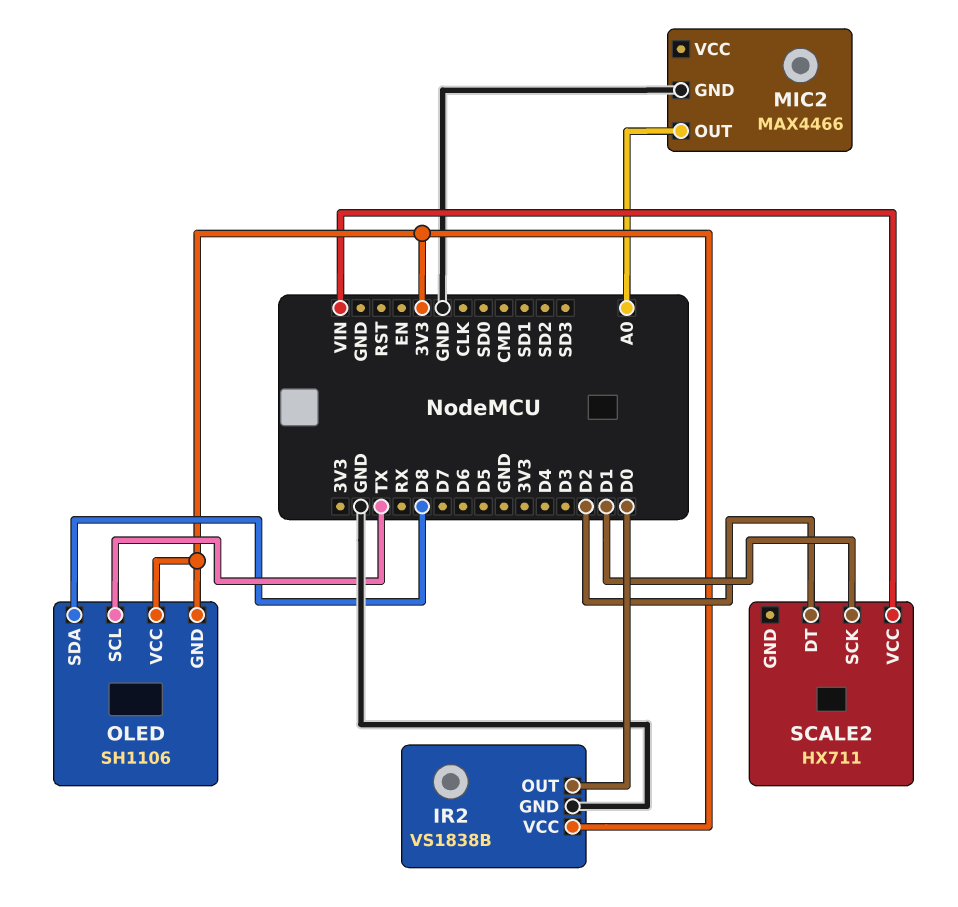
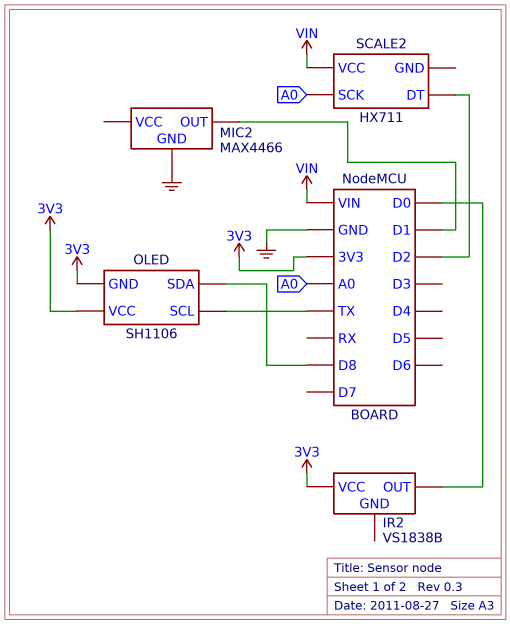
IR2 pin GND: GND -> none
MIC2 pin OUT: A0 -> D1
SCALE2 pin SCK: D1 -> A0

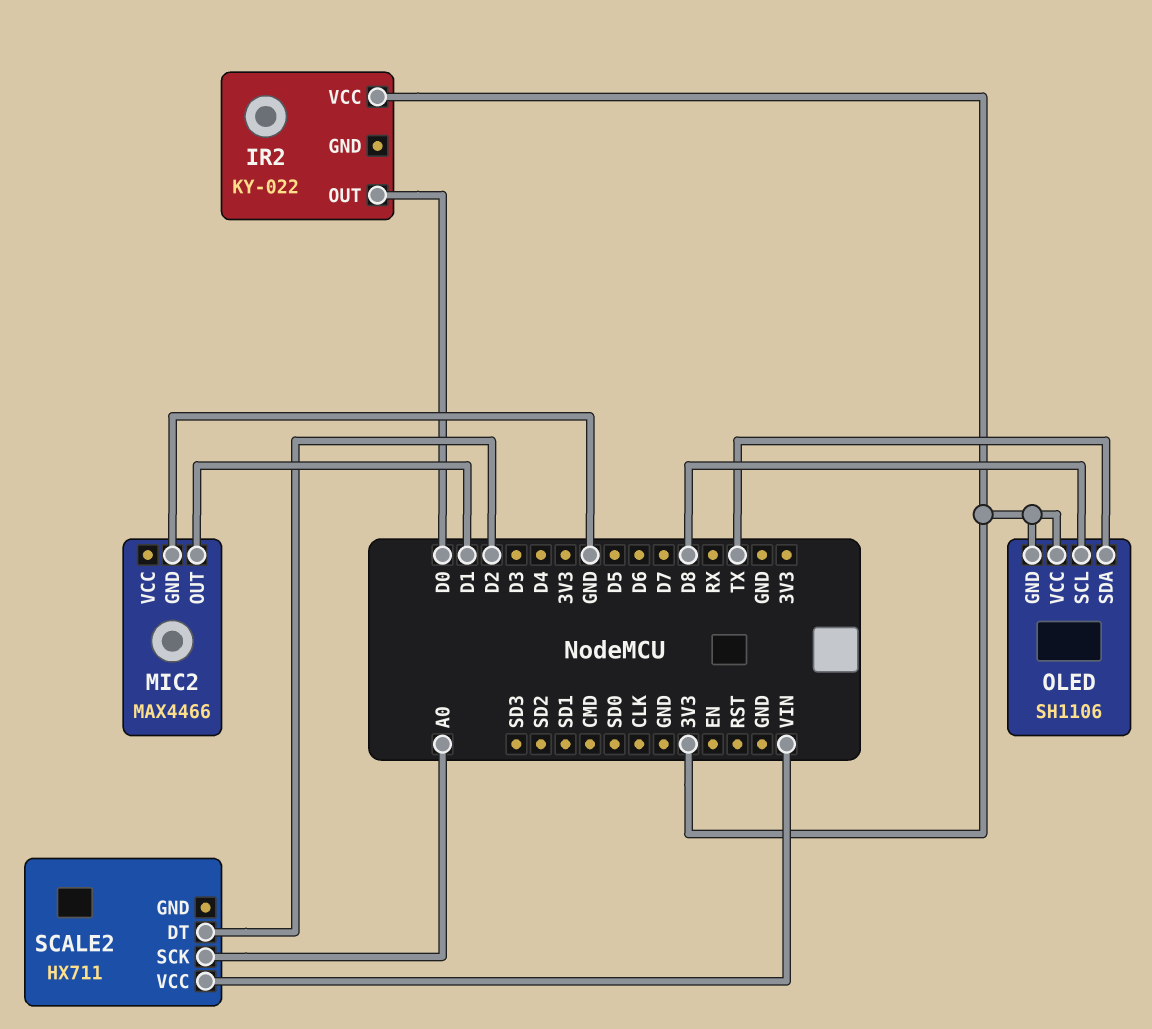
IR2: VS1838B -> KY-022
OLED pin SCL: TX -> D8
OLED pin SDA: D8 -> TX

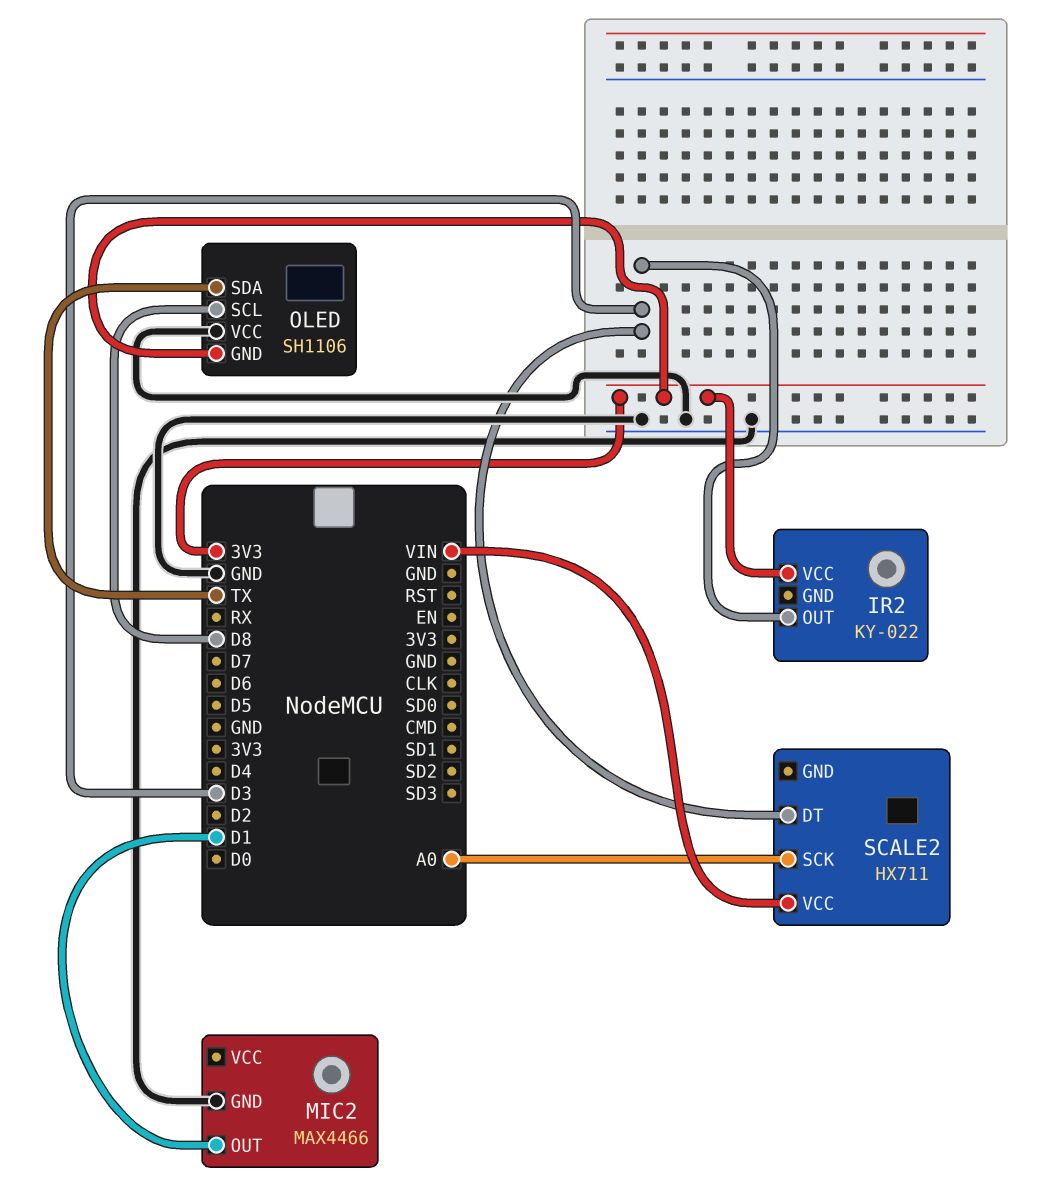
IR2 pin OUT: D0 -> D3
OLED pin VCC: 3V3 -> GND
SCALE2 pin DT: D2 -> D3

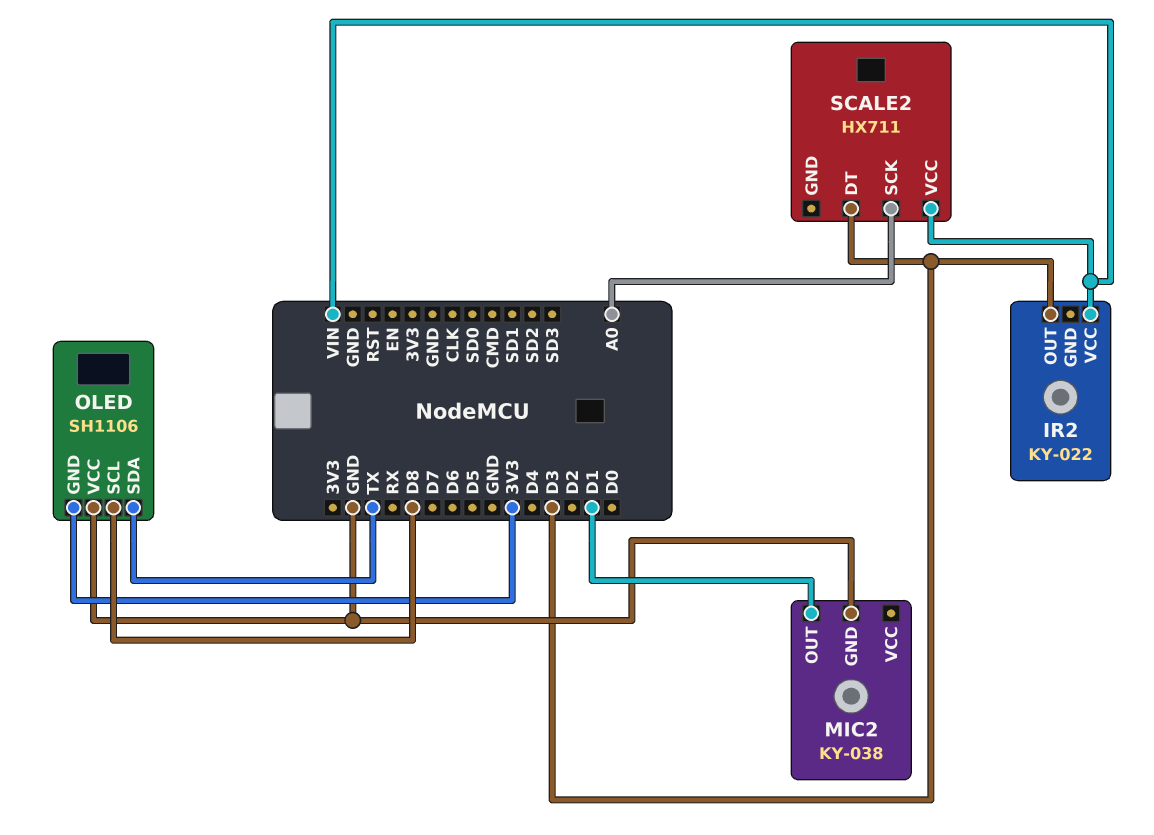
IR2 pin VCC: 3V3 -> VIN
MIC2: MAX4466 -> KY-038

